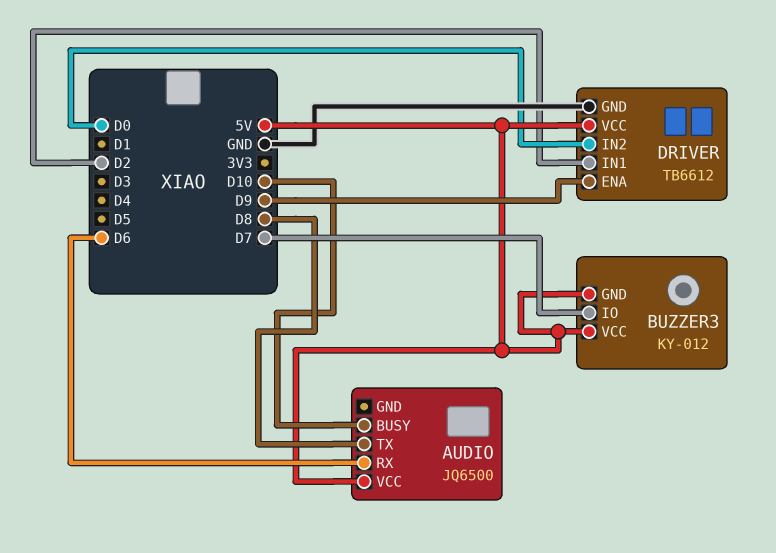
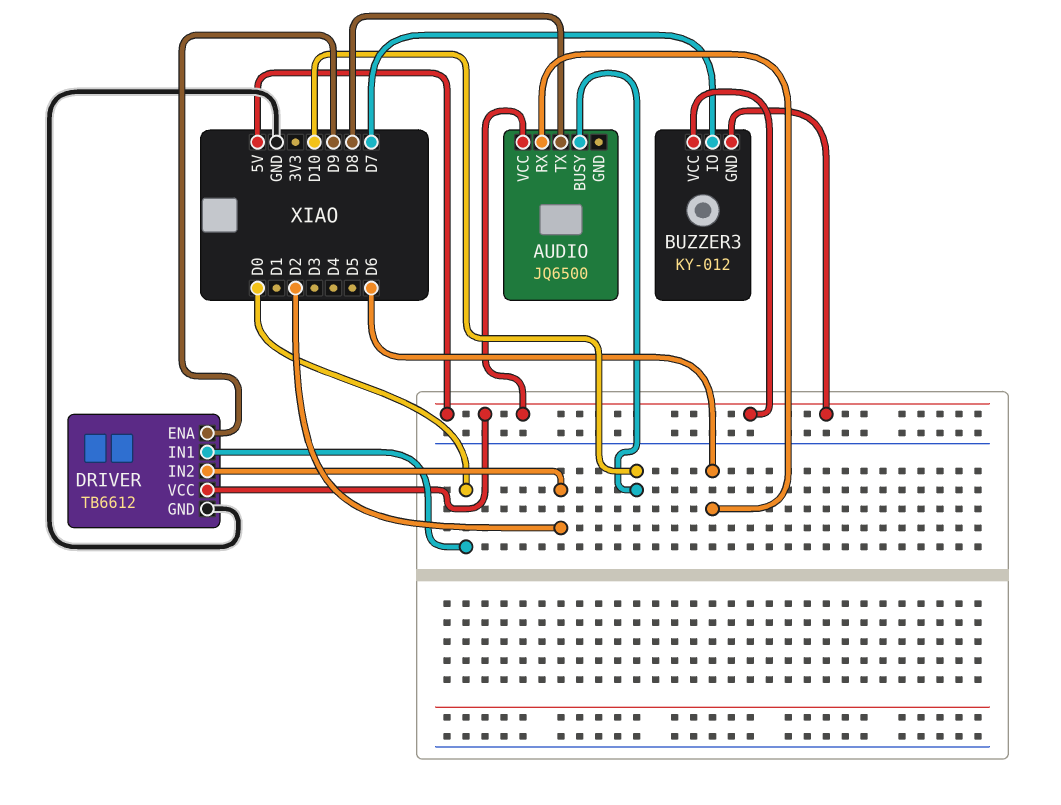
DRIVER pin IN1: D2 -> D0
DRIVER pin IN2: D0 -> D2

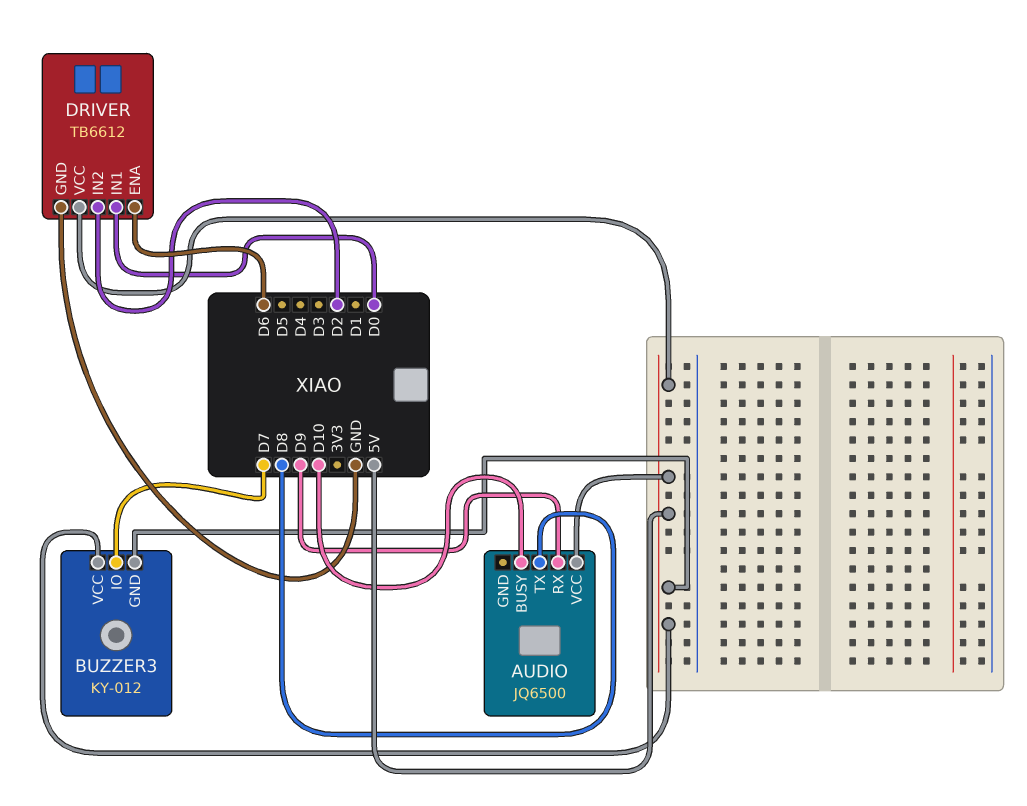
AUDIO pin RX: D6 -> D9
DRIVER pin ENA: D9 -> D6

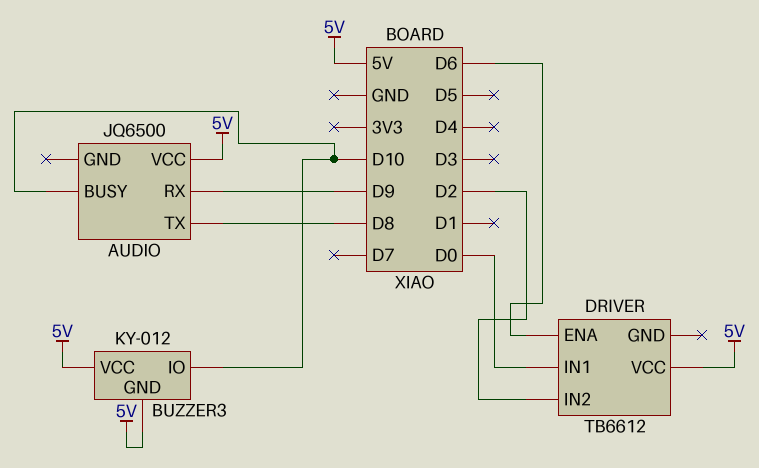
BUZZER3 pin IO: D7 -> D10
DRIVER pin GND: GND -> none

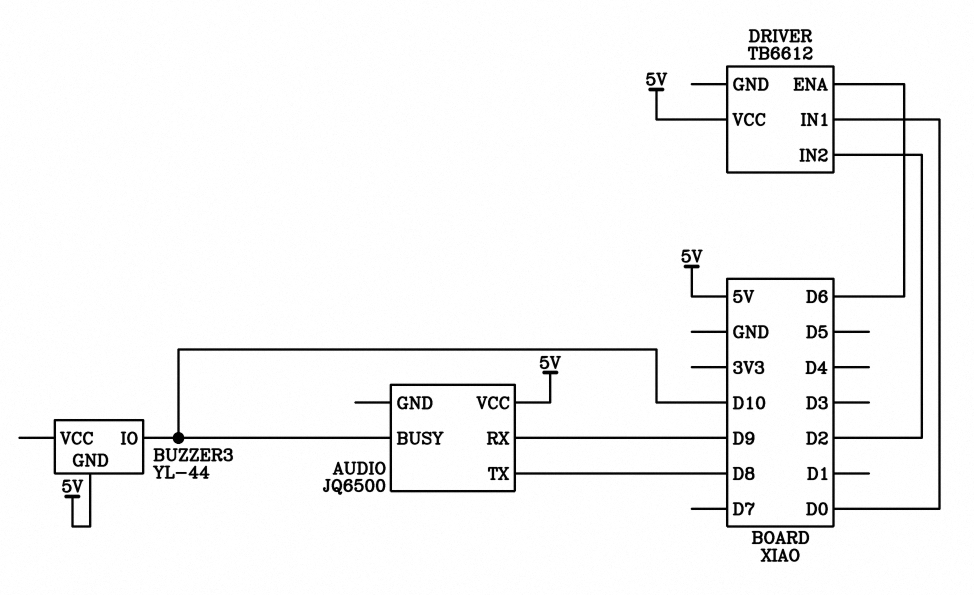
BUZZER3: KY-012 -> YL-44
BUZZER3 pin VCC: 5V -> none

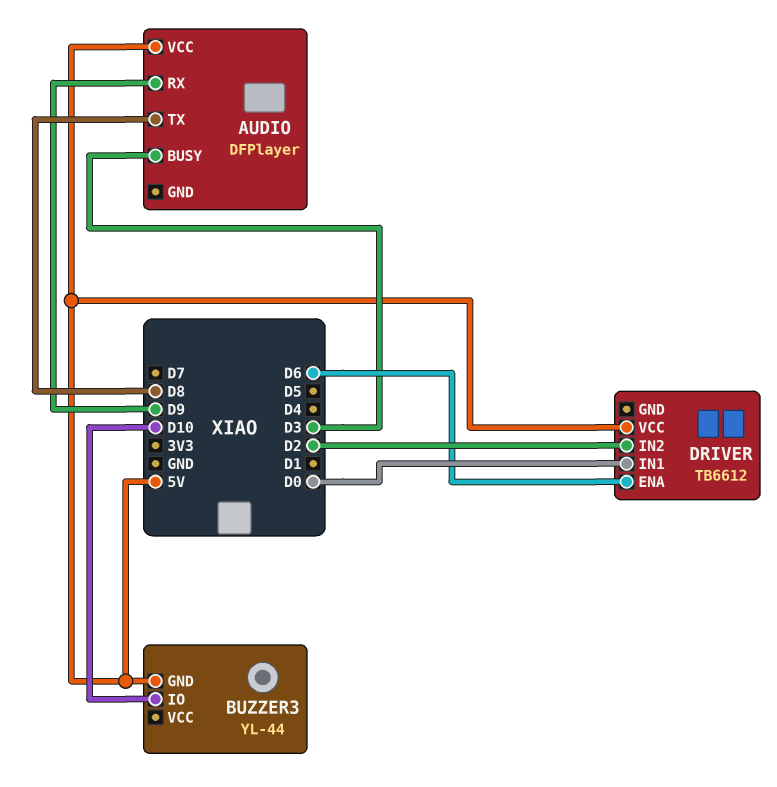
AUDIO: JQ6500 -> DFPlayer
AUDIO pin BUSY: D10 -> D3

